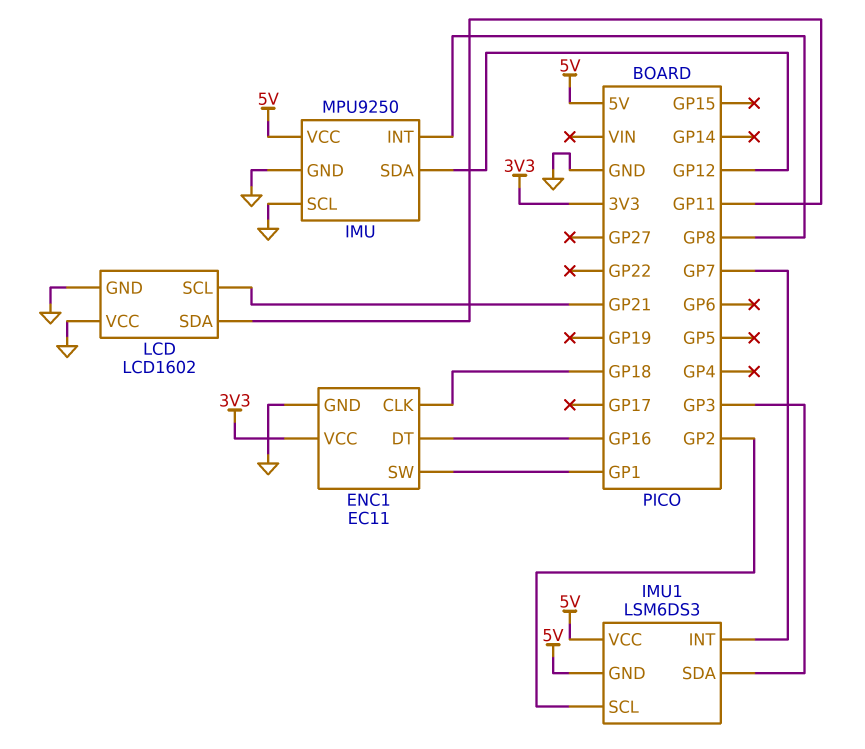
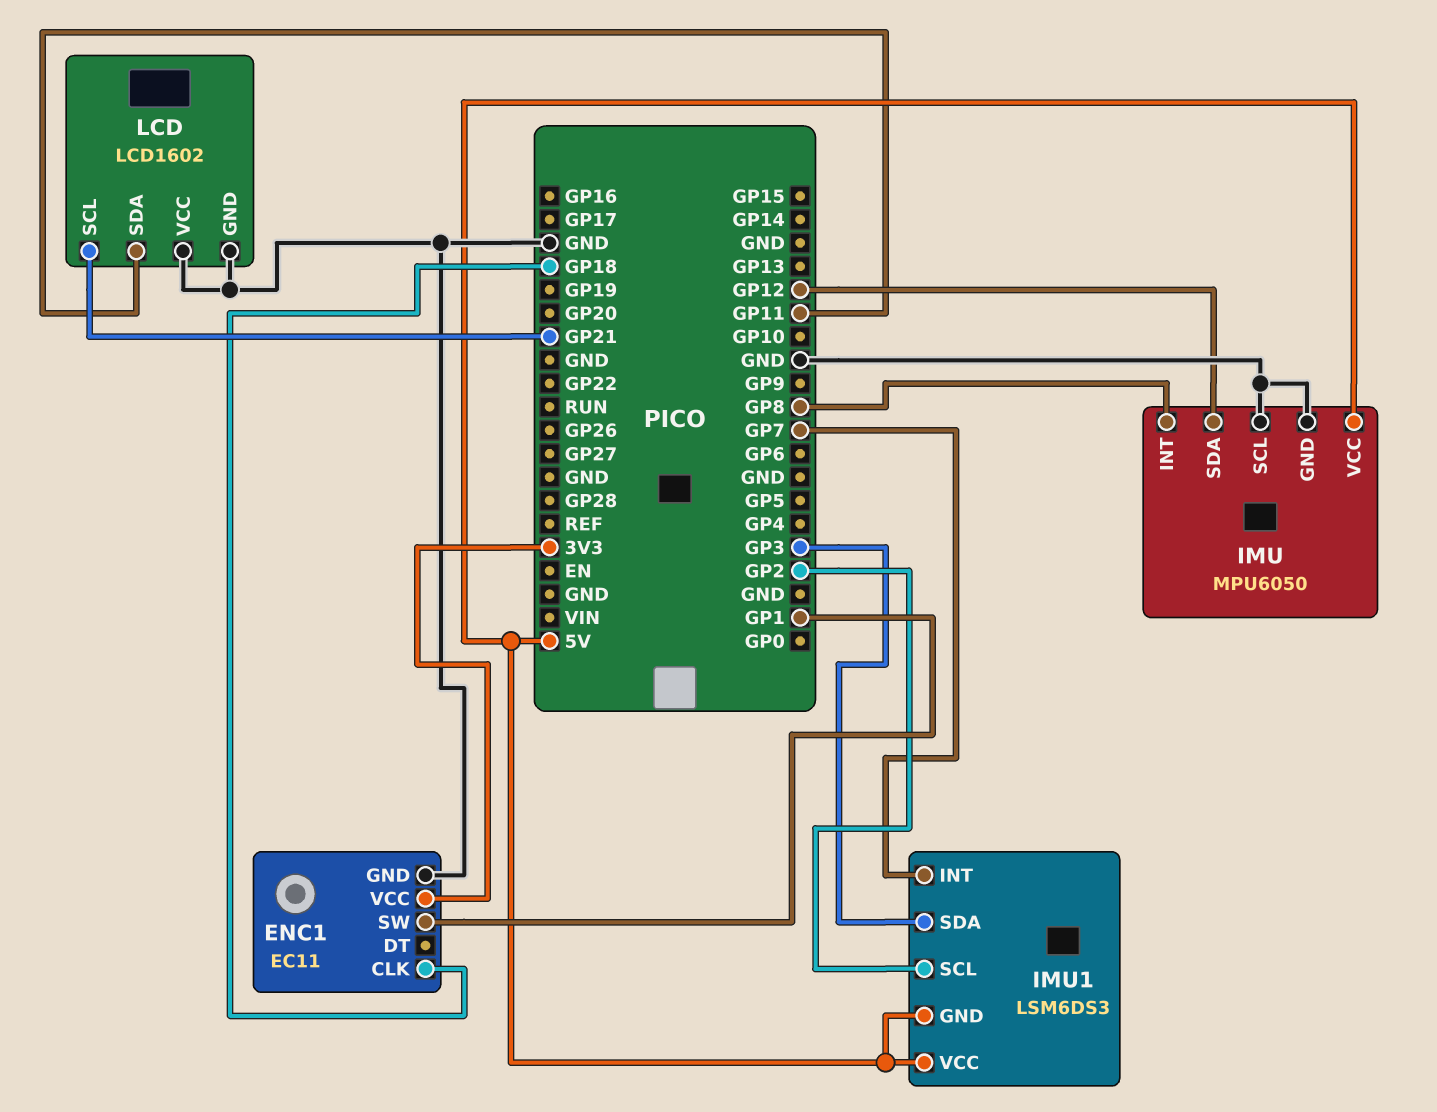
ENC1 pin DT: GP16 -> none
IMU: MPU9250 -> MPU6050

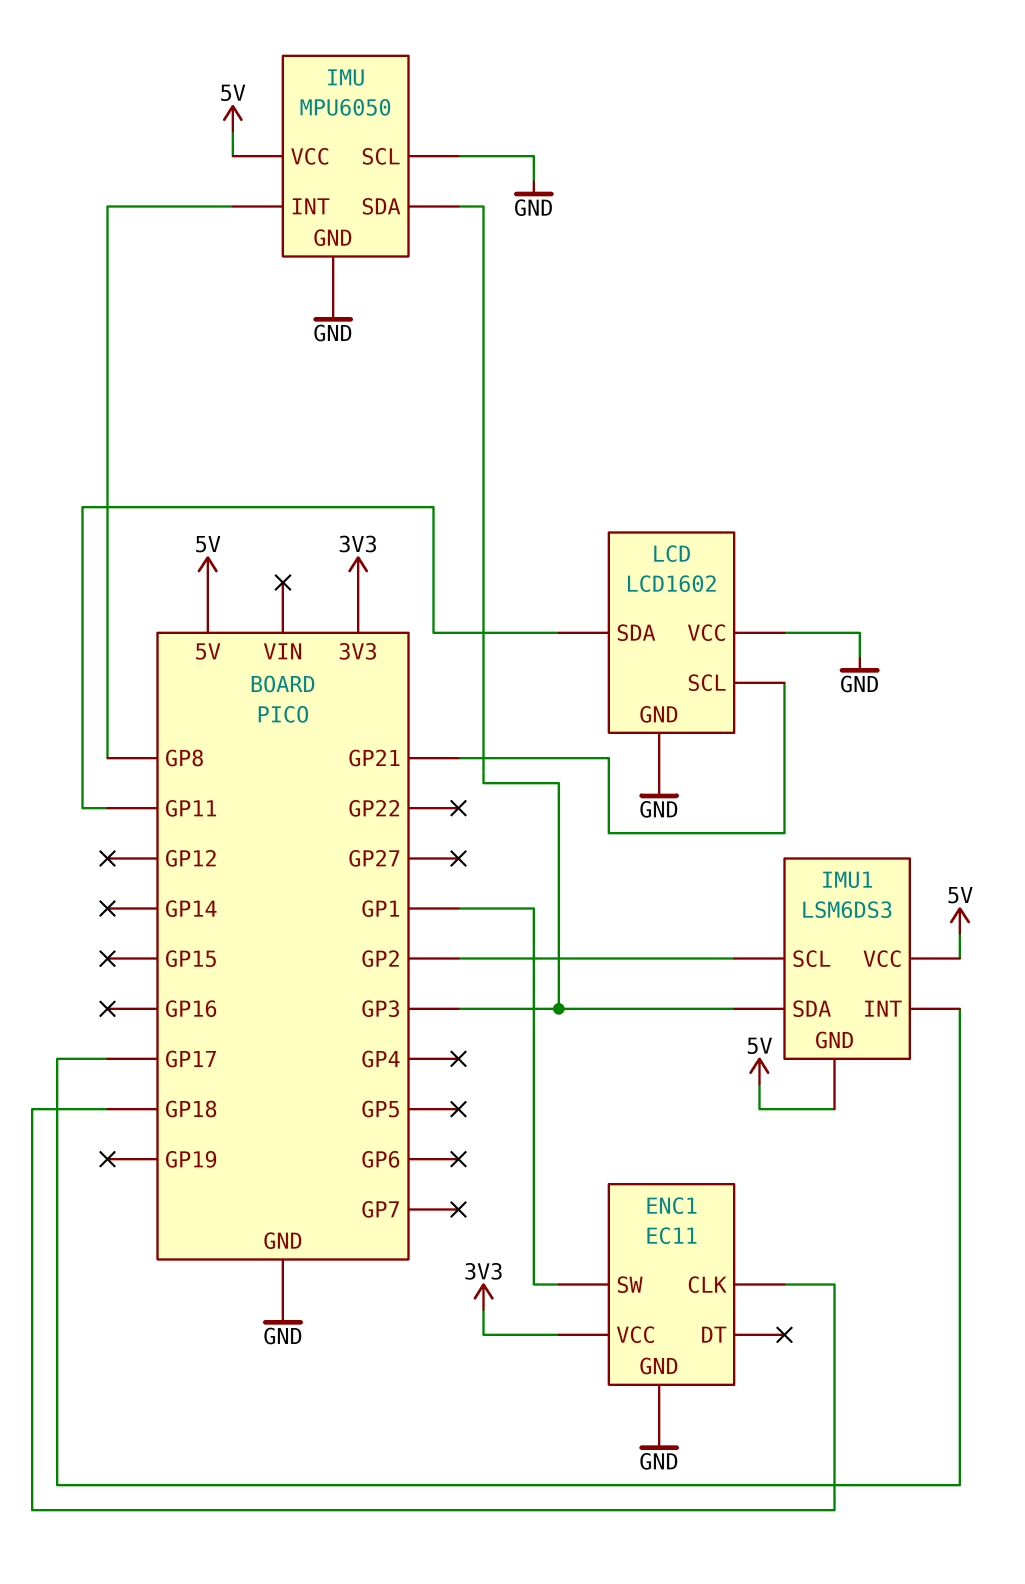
IMU pin SDA: GP12 -> GP3
IMU1 pin INT: GP7 -> GP17

